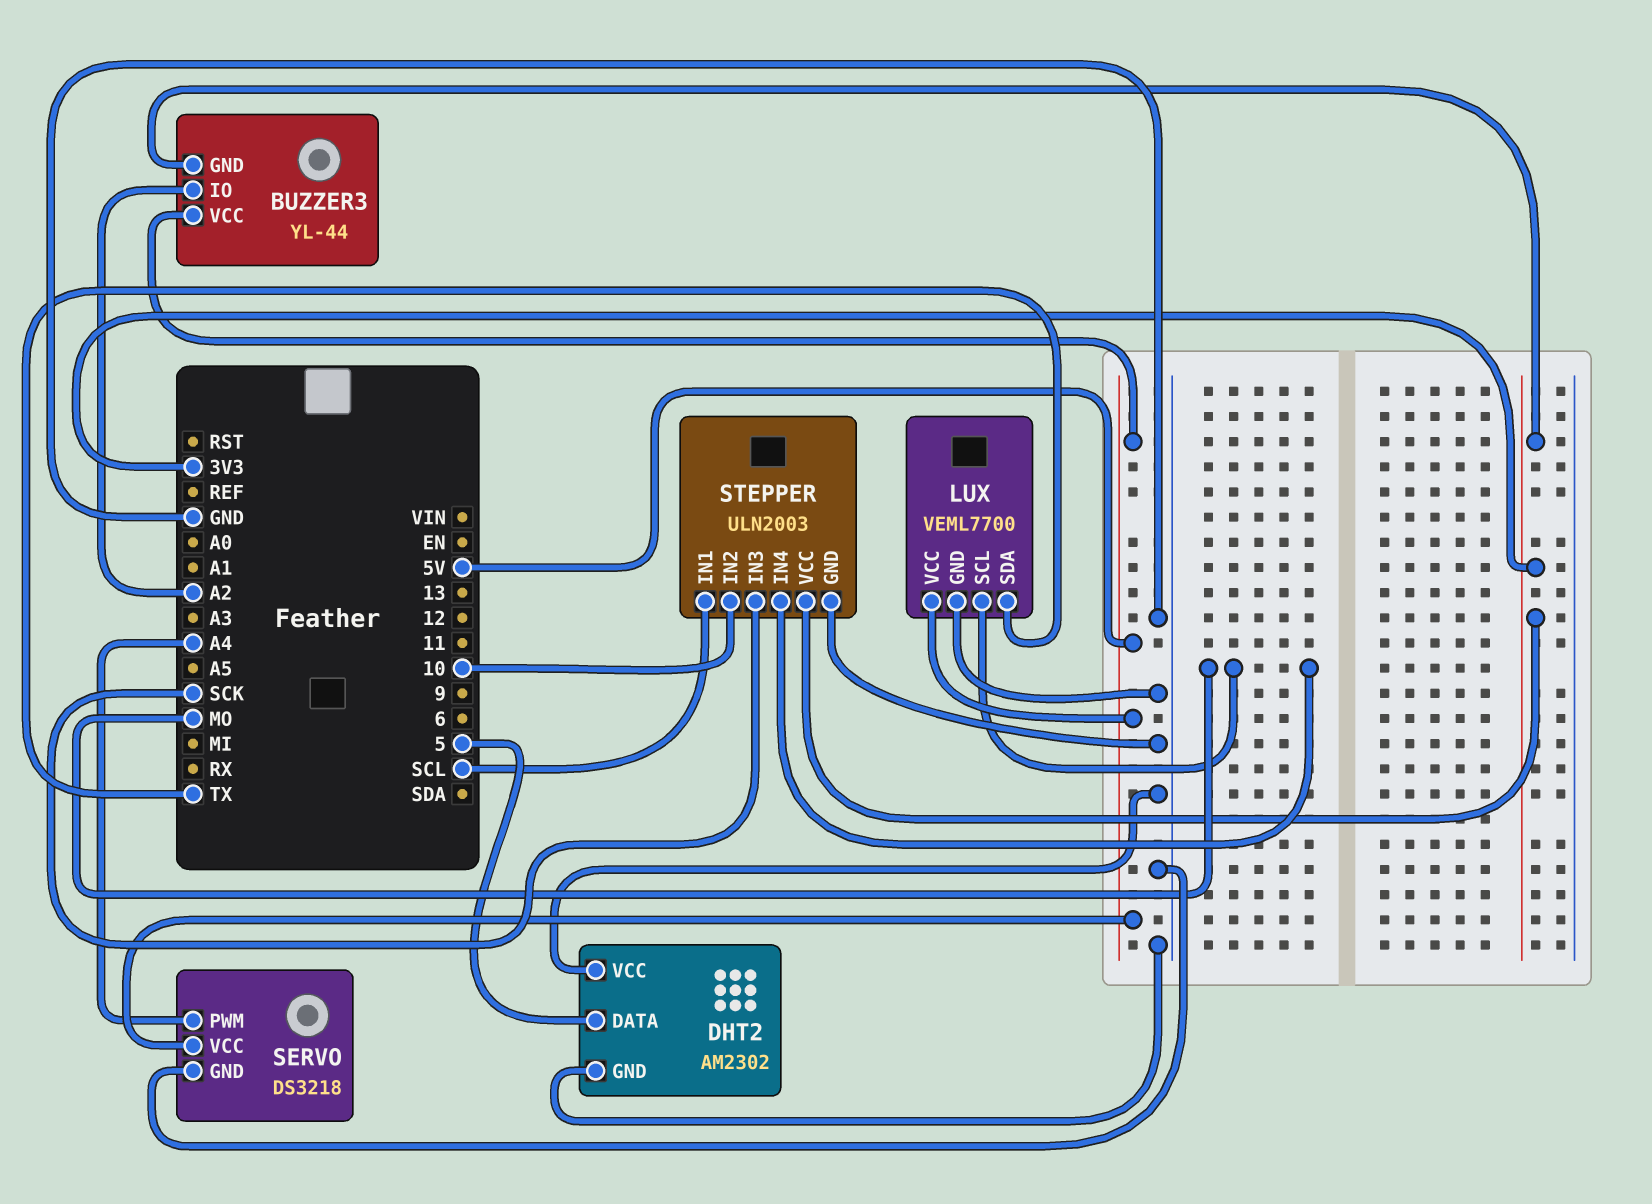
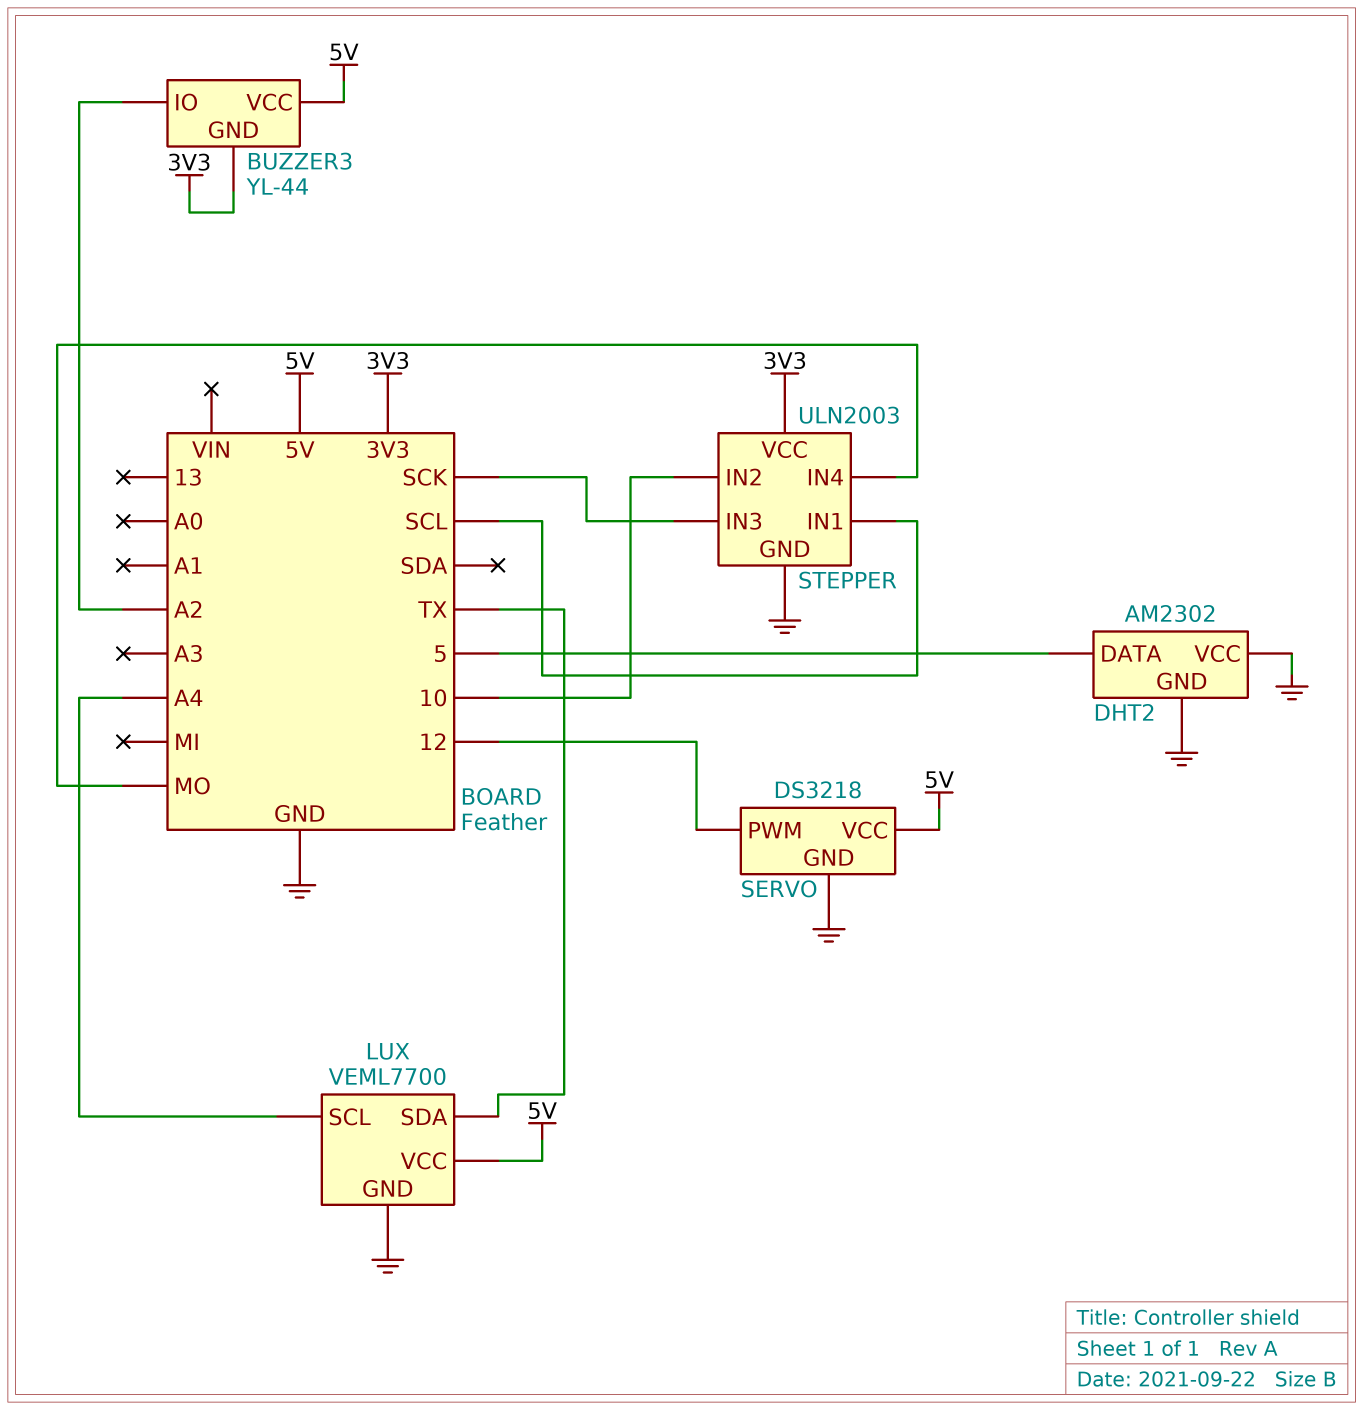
LUX pin SCL: MO -> A4
SERVO pin PWM: A4 -> 12

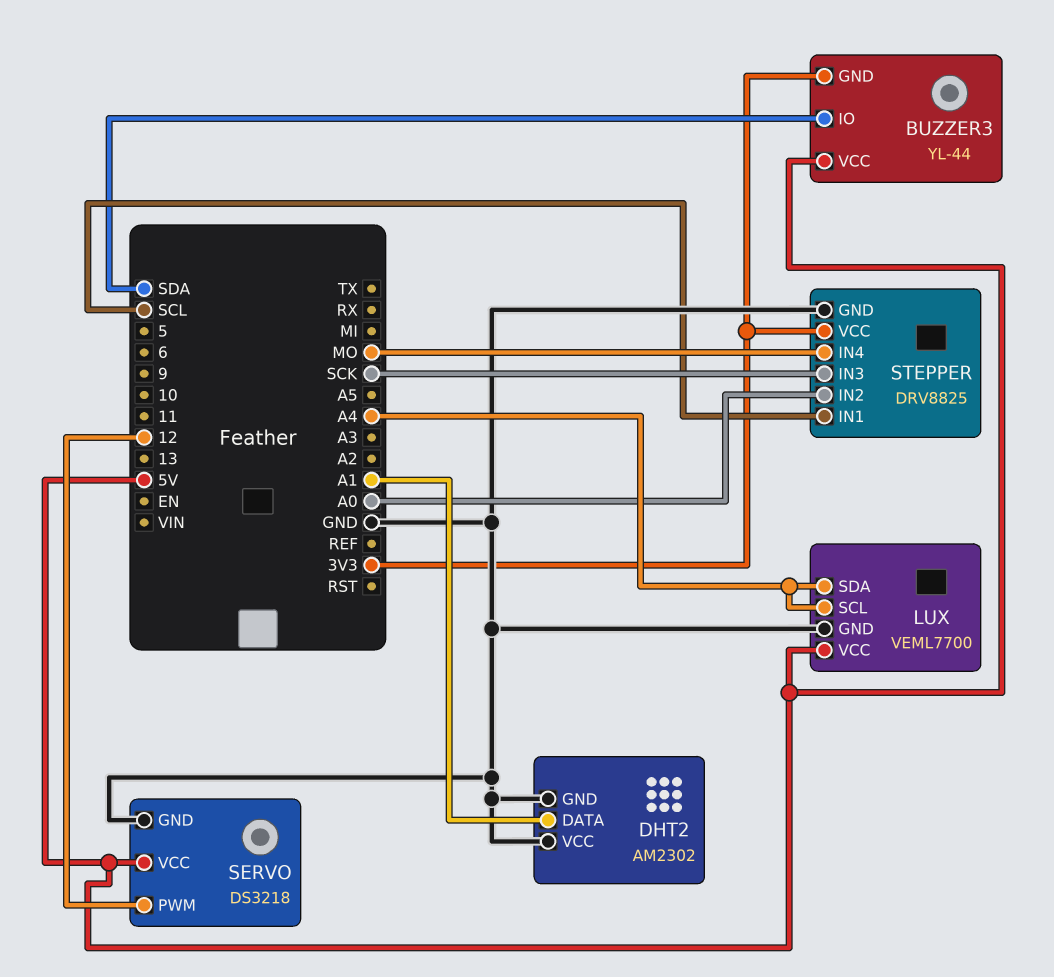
BUZZER3 pin IO: A2 -> SDA
DHT2 pin DATA: 5 -> A1
LUX pin SDA: TX -> A4
STEPPER: ULN2003 -> DRV8825
STEPPER pin IN2: 10 -> A0

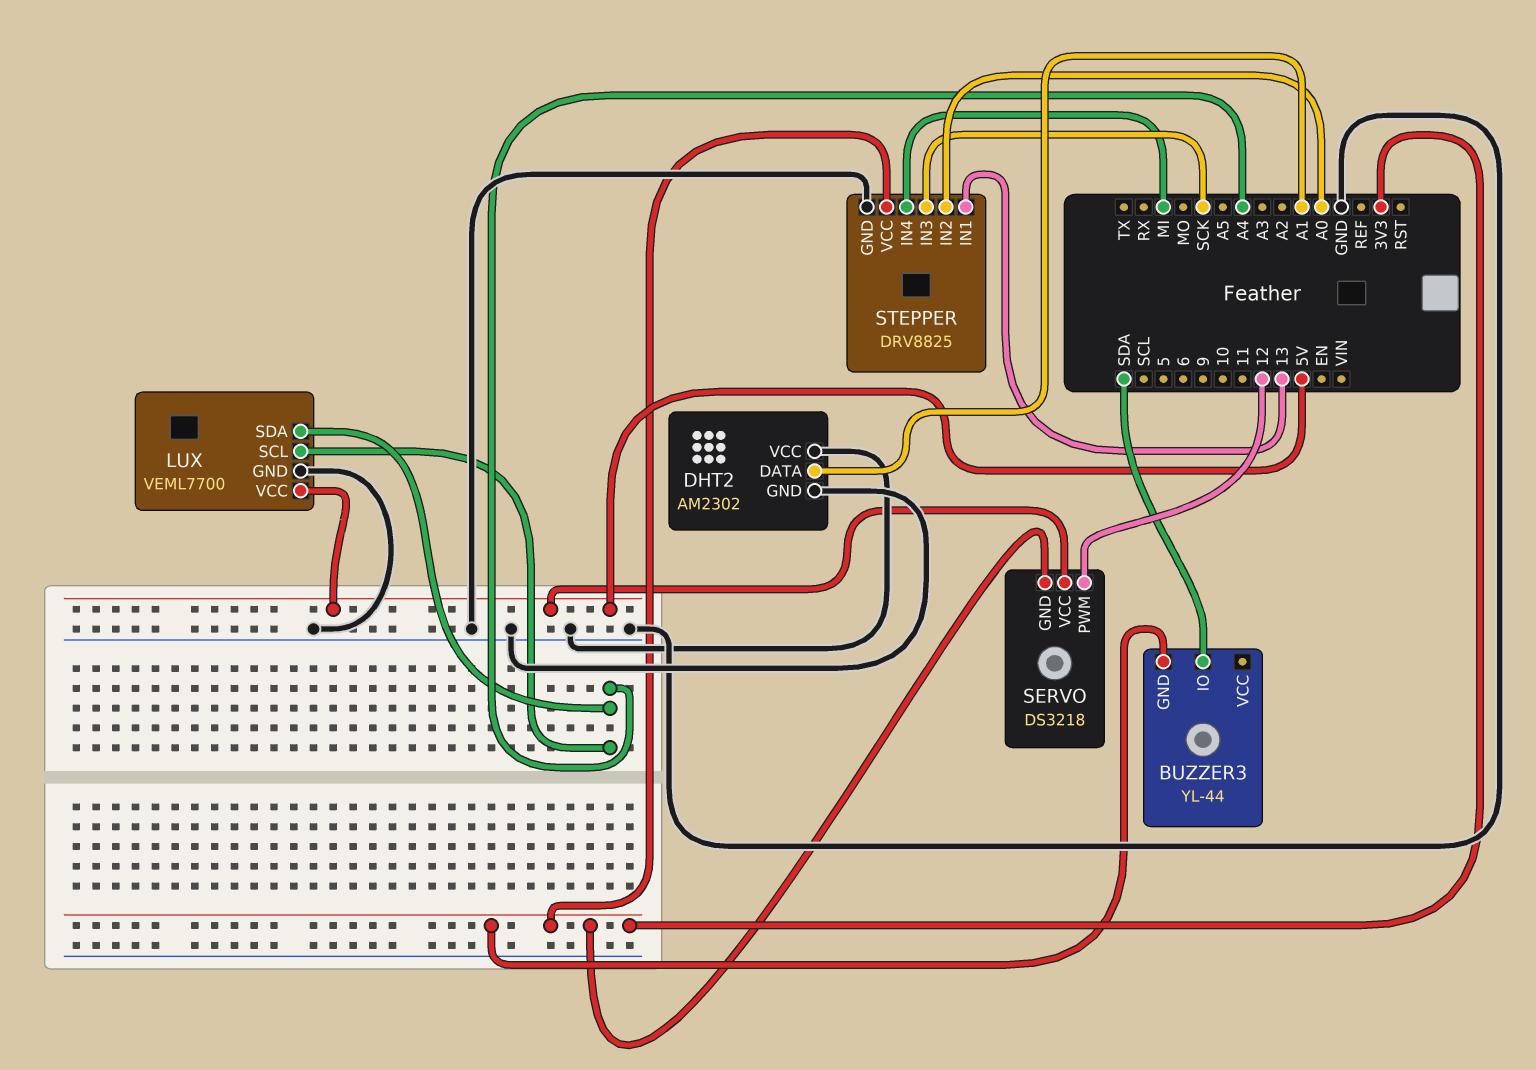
BUZZER3 pin VCC: 5V -> none
SERVO pin GND: GND -> 3V3
STEPPER pin IN1: SCL -> 13
STEPPER pin IN4: MO -> MI

